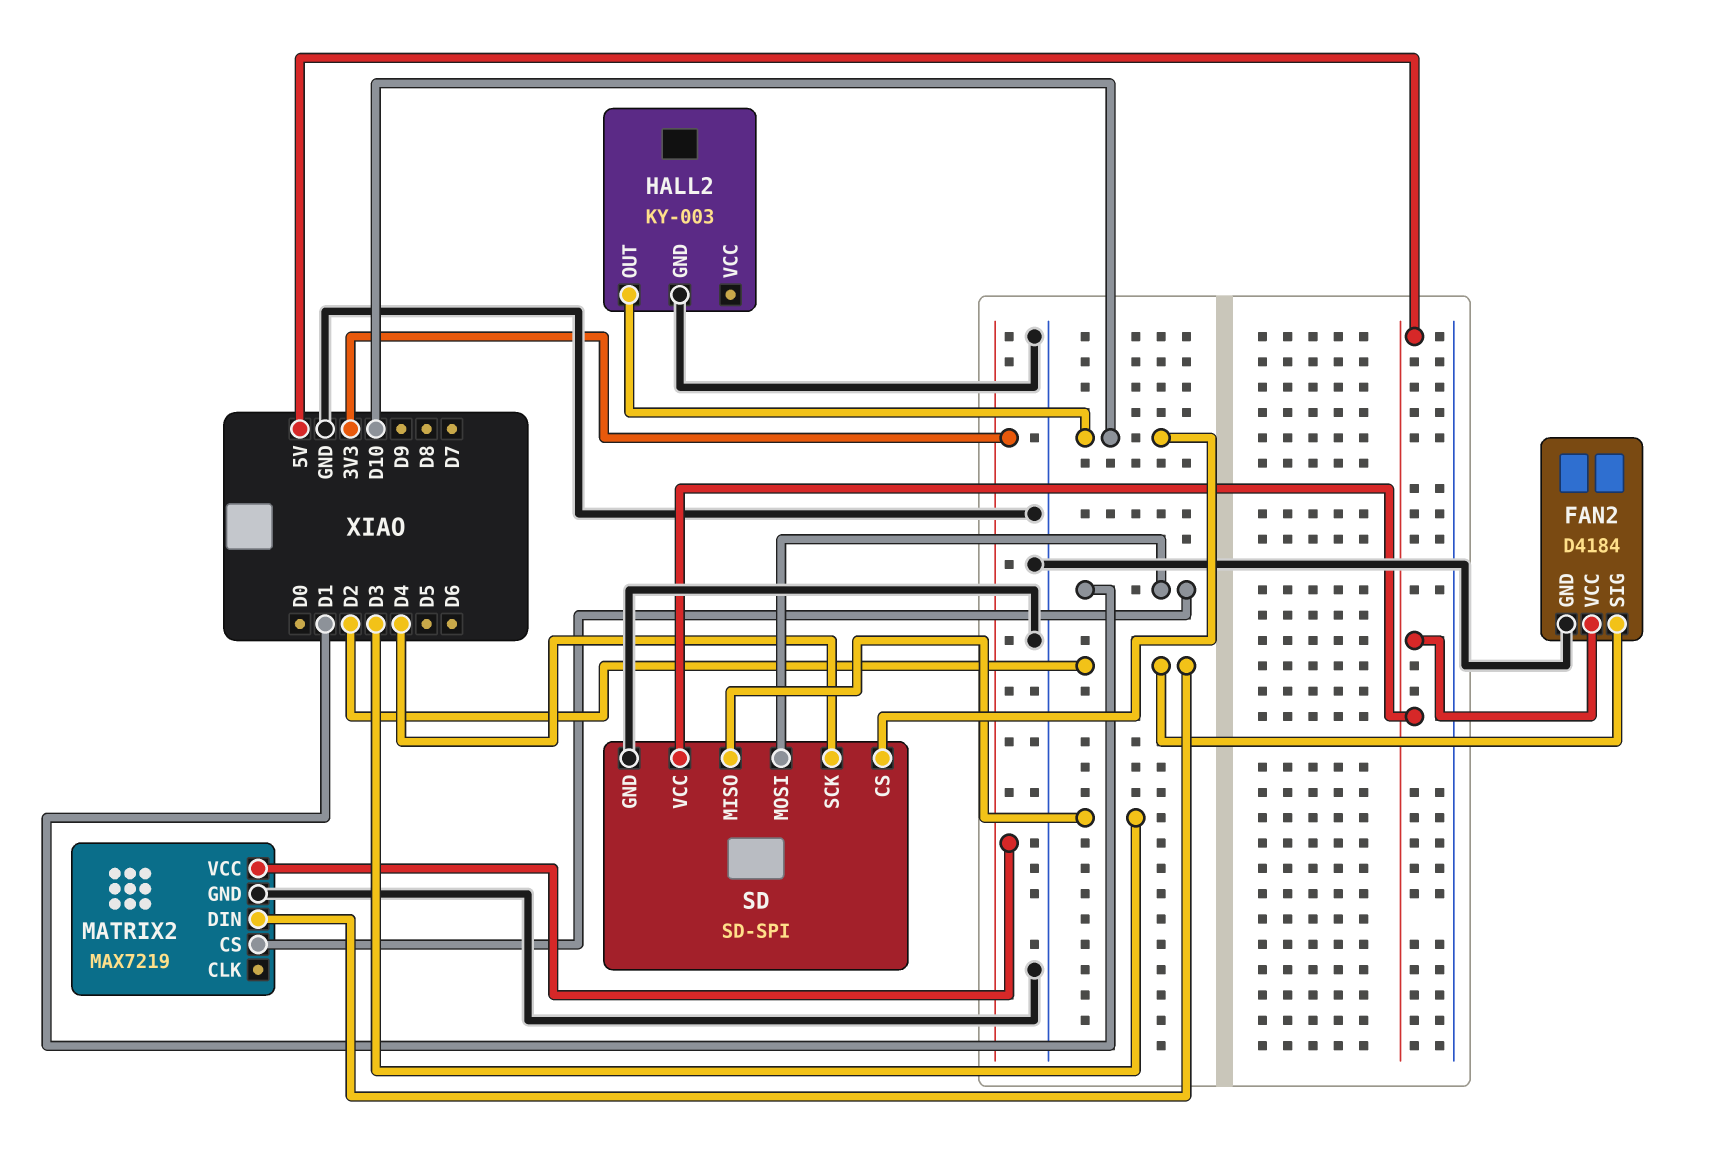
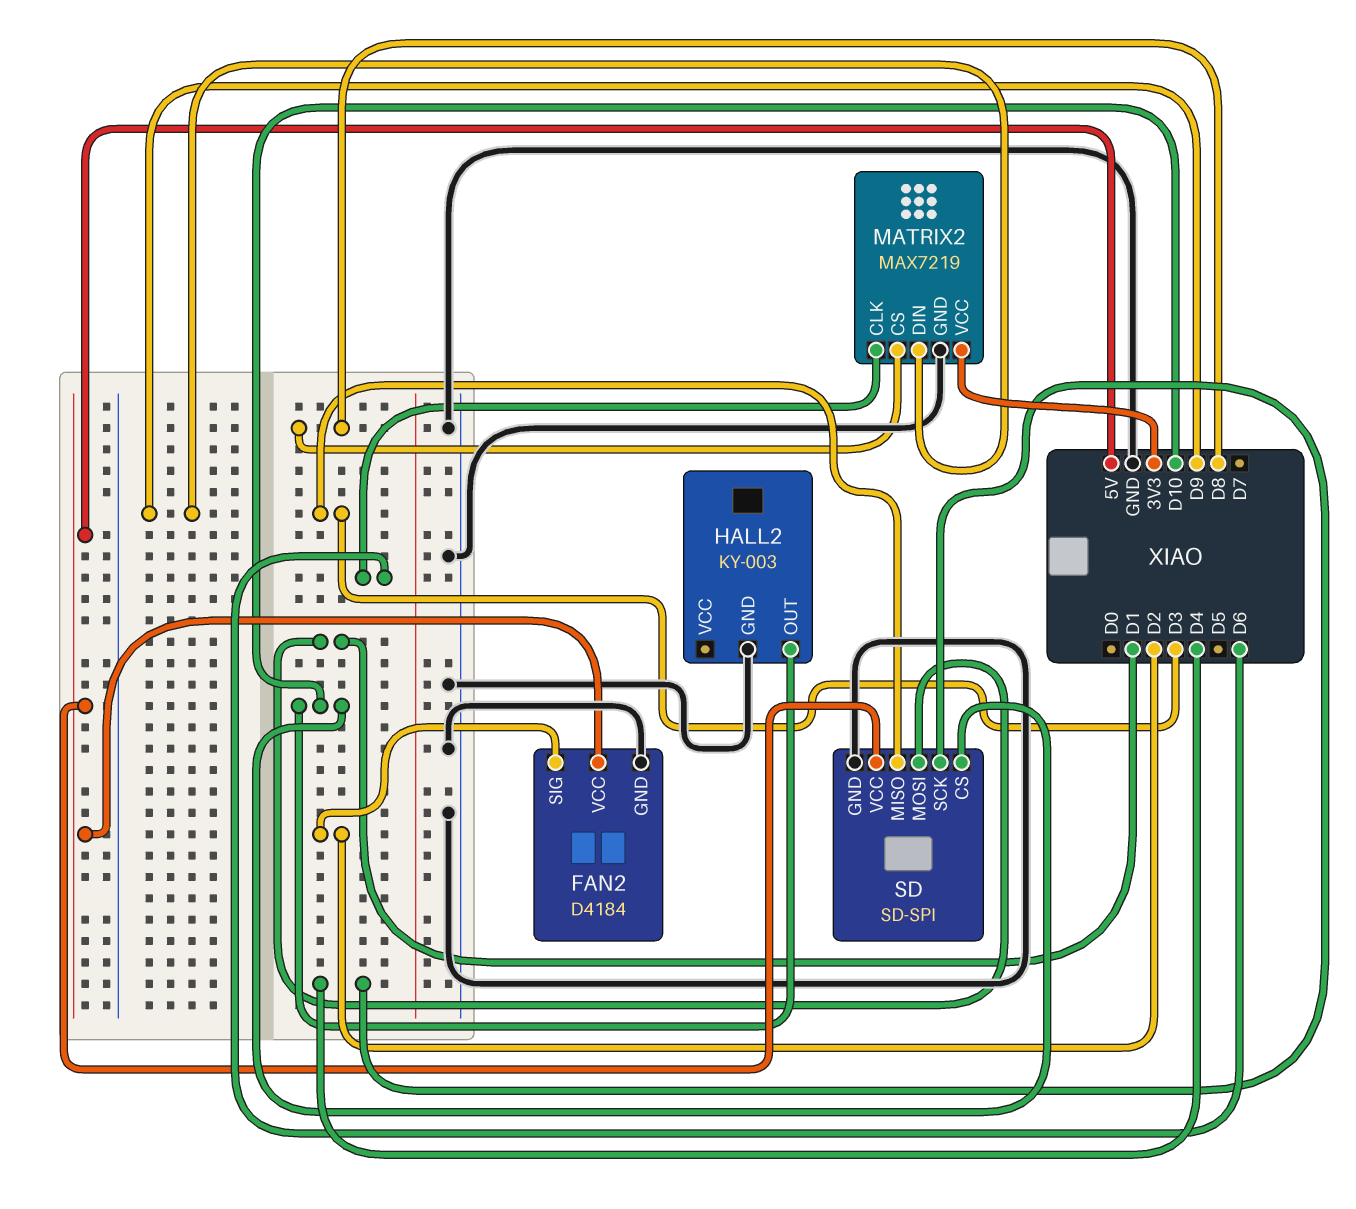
MATRIX2 pin CLK: none -> D6
MATRIX2 pin CS: D1 -> D8
MATRIX2 pin DIN: D2 -> D9

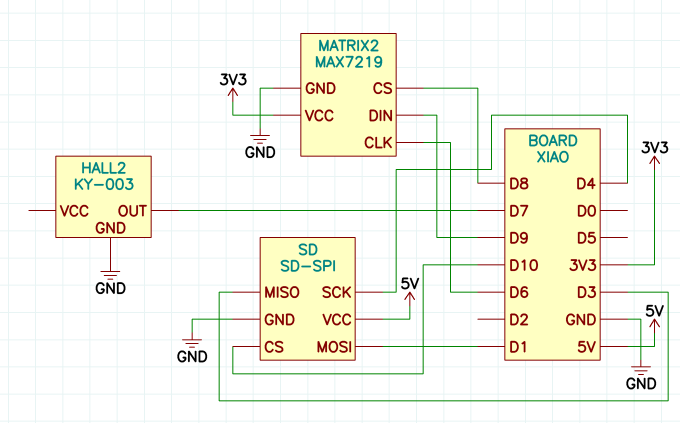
FAN2: D4184 -> none
FAN2 pin GND: GND -> none
FAN2 pin SIG: D2 -> none
FAN2 pin VCC: 5V -> none
HALL2 pin OUT: D10 -> D7

